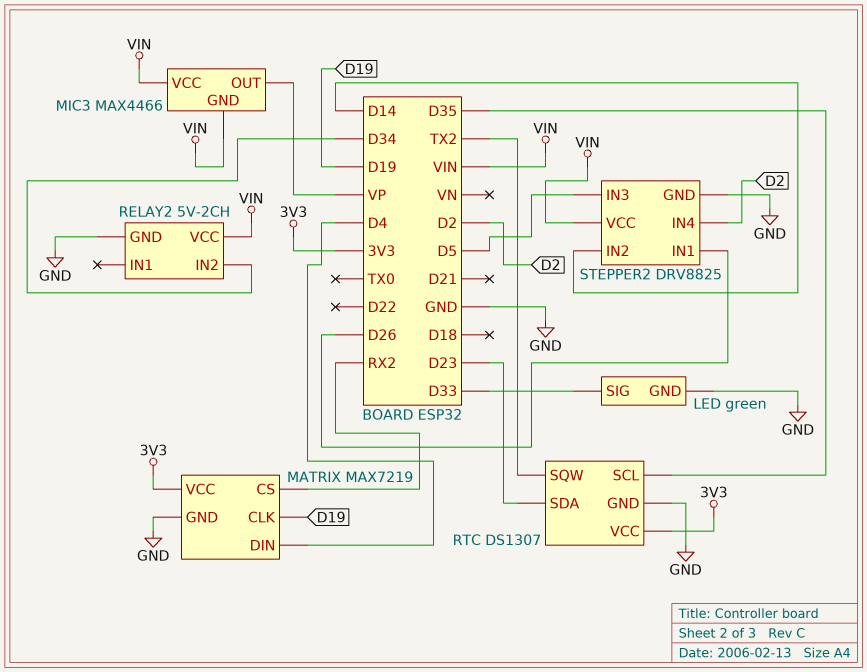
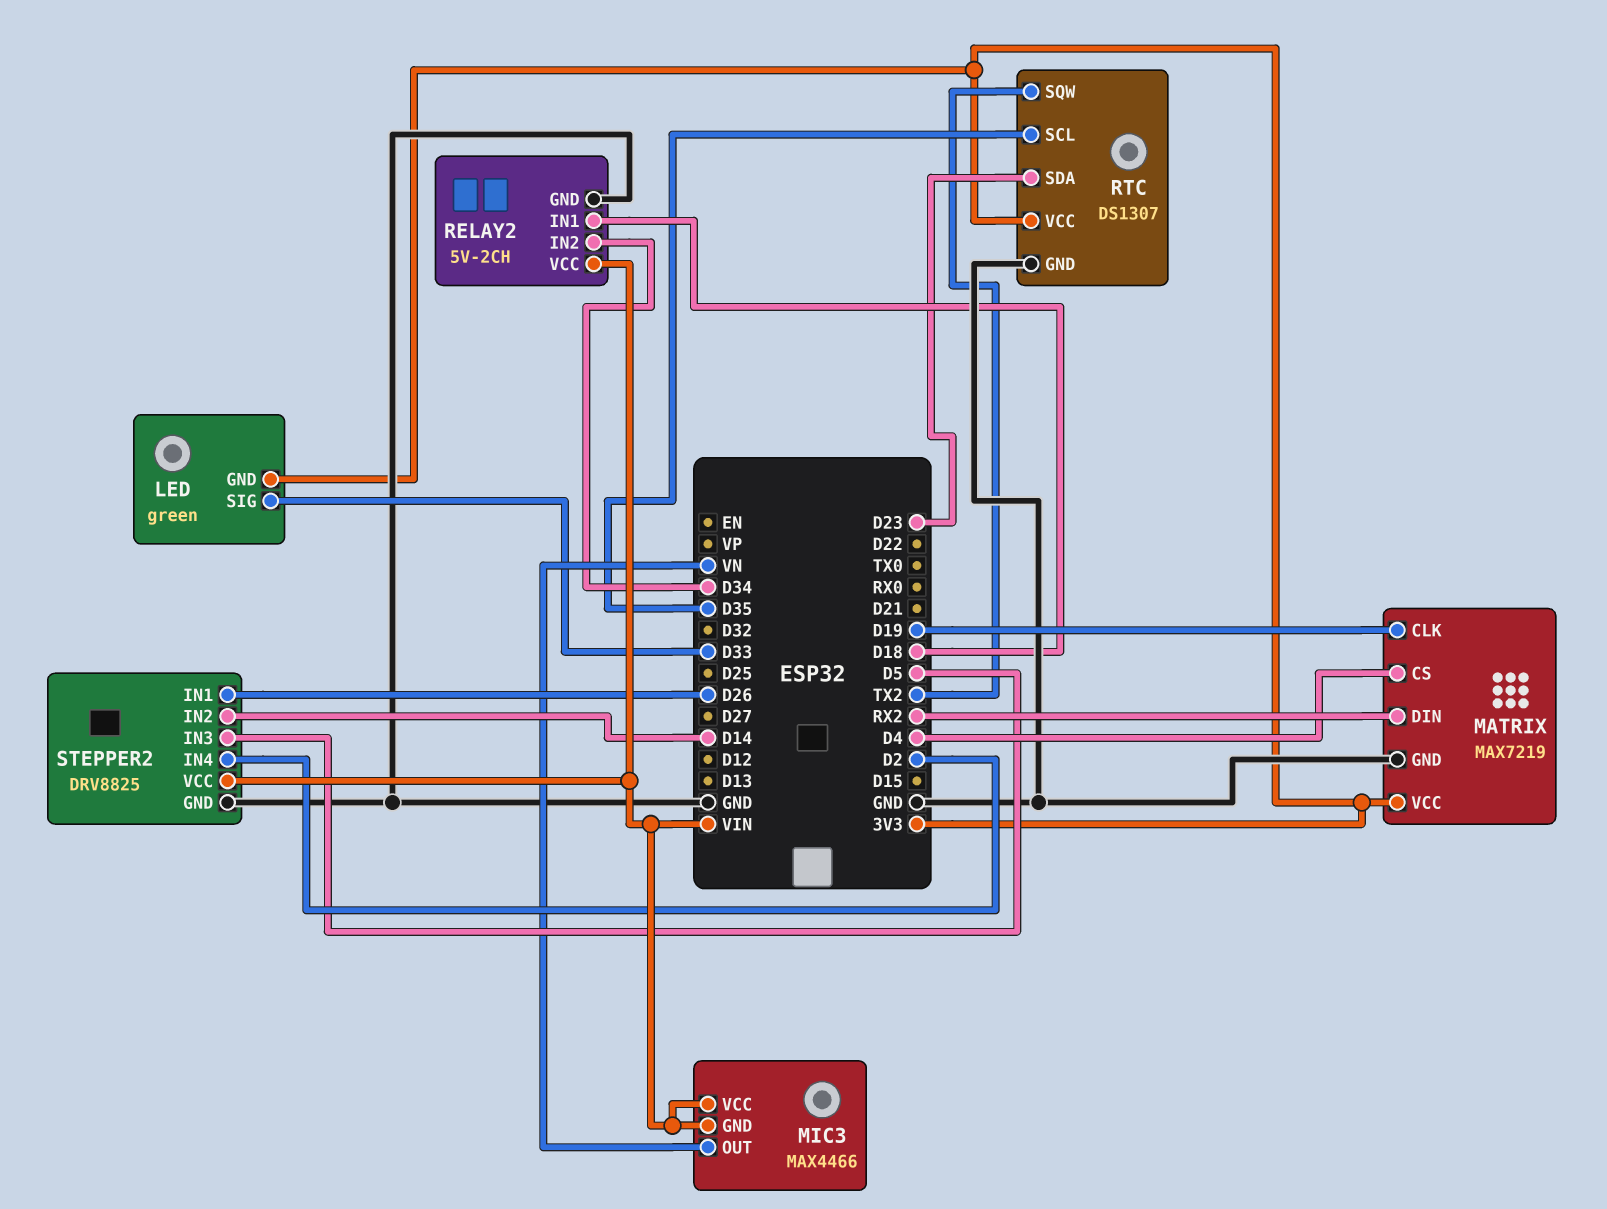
LED pin GND: GND -> 3V3
MATRIX pin CS: RX2 -> D4
MATRIX pin DIN: D4 -> RX2
MIC3 pin OUT: VP -> VN
RELAY2 pin IN1: none -> D18

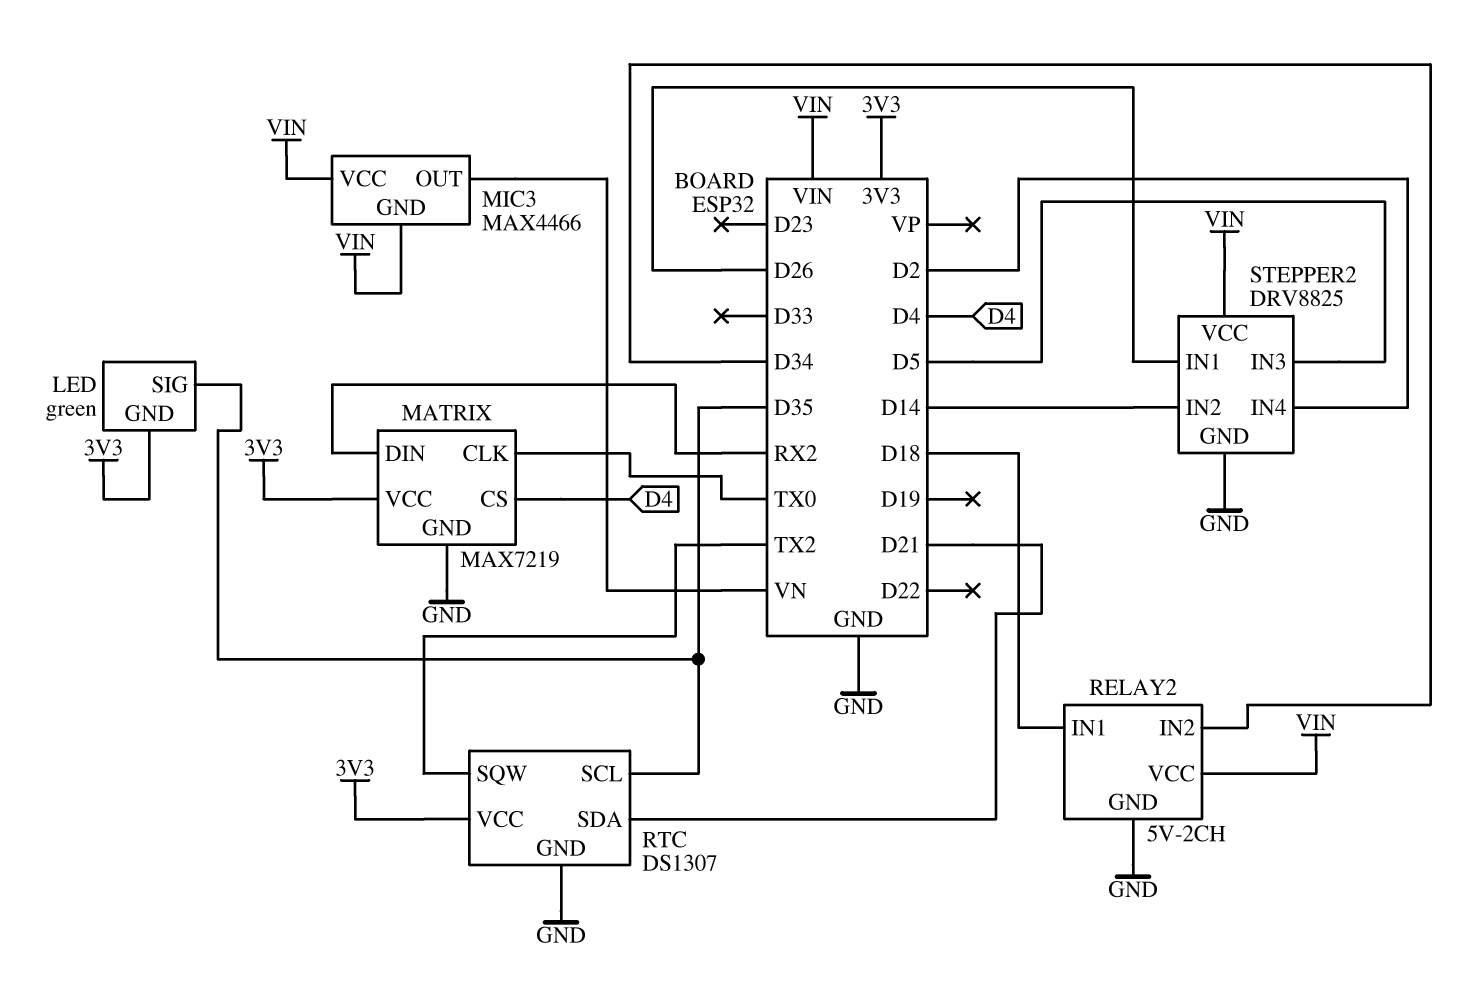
LED pin SIG: D33 -> D35
MATRIX pin CLK: D19 -> TX0
RTC pin SDA: D23 -> D21

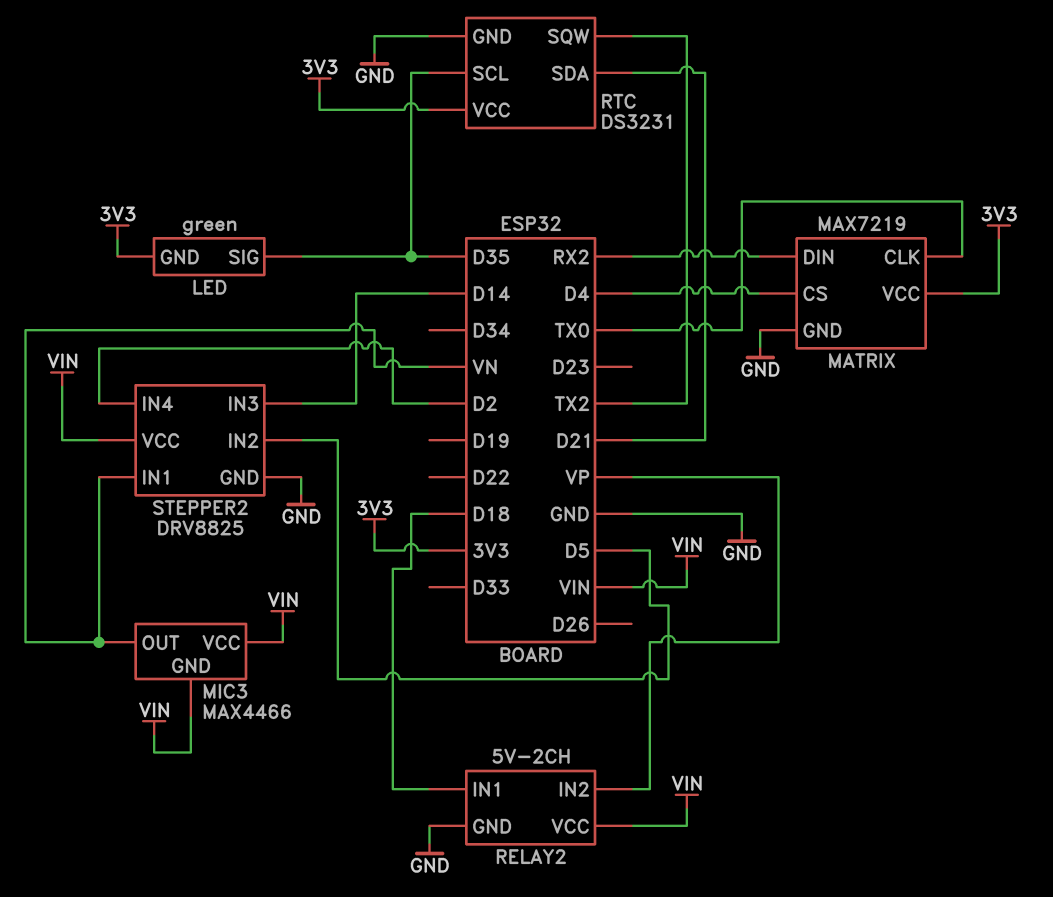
RELAY2 pin IN2: D34 -> VP
RTC: DS1307 -> DS3231
STEPPER2 pin IN1: D26 -> VN
STEPPER2 pin IN2: D14 -> D5
STEPPER2 pin IN3: D5 -> D14

